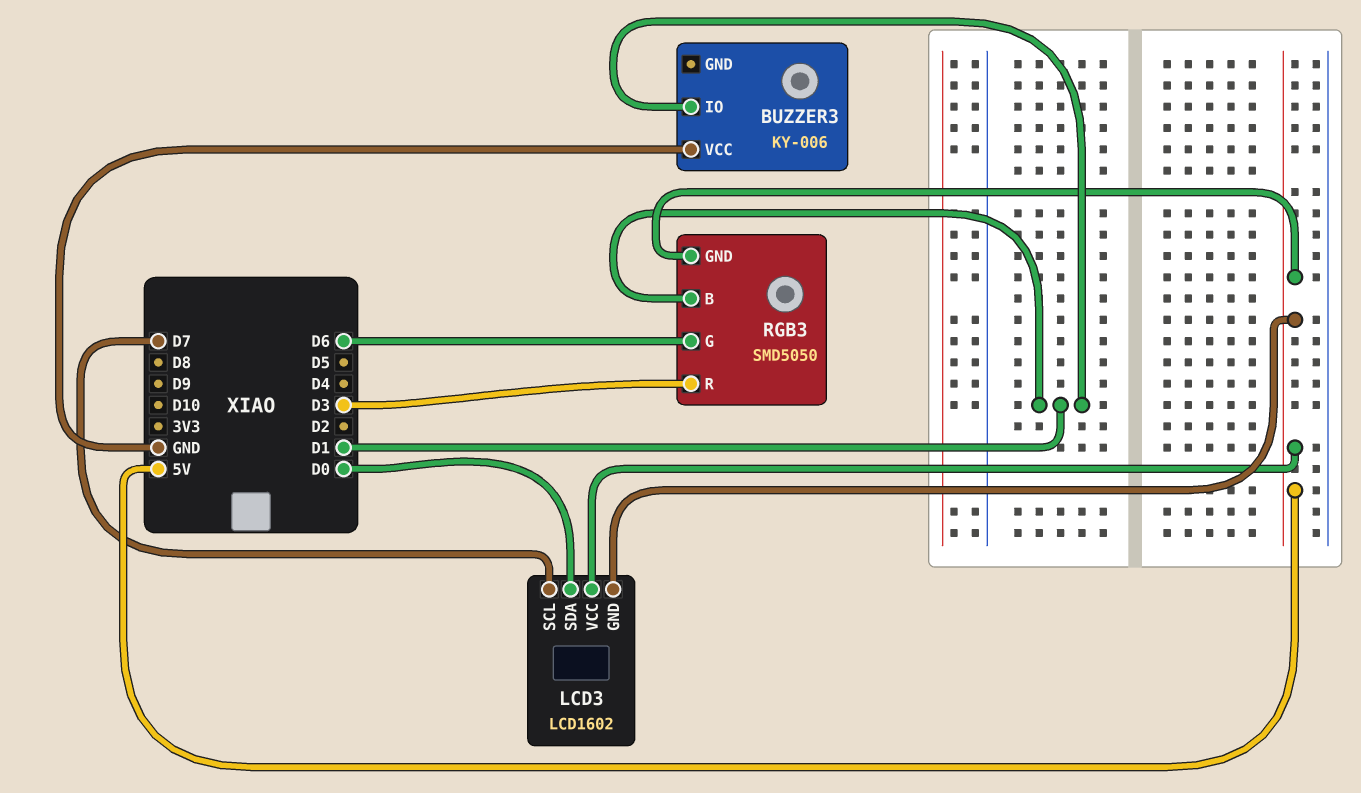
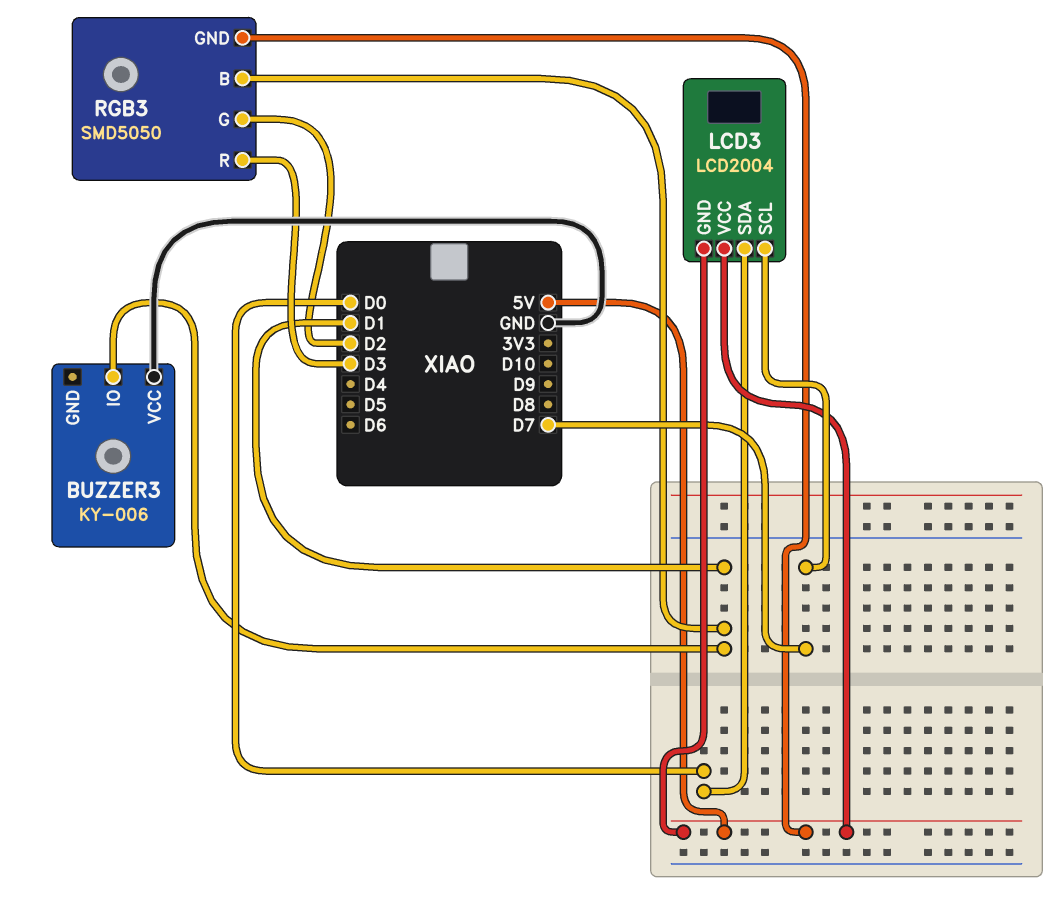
LCD3: LCD1602 -> LCD2004
RGB3 pin G: D6 -> D2

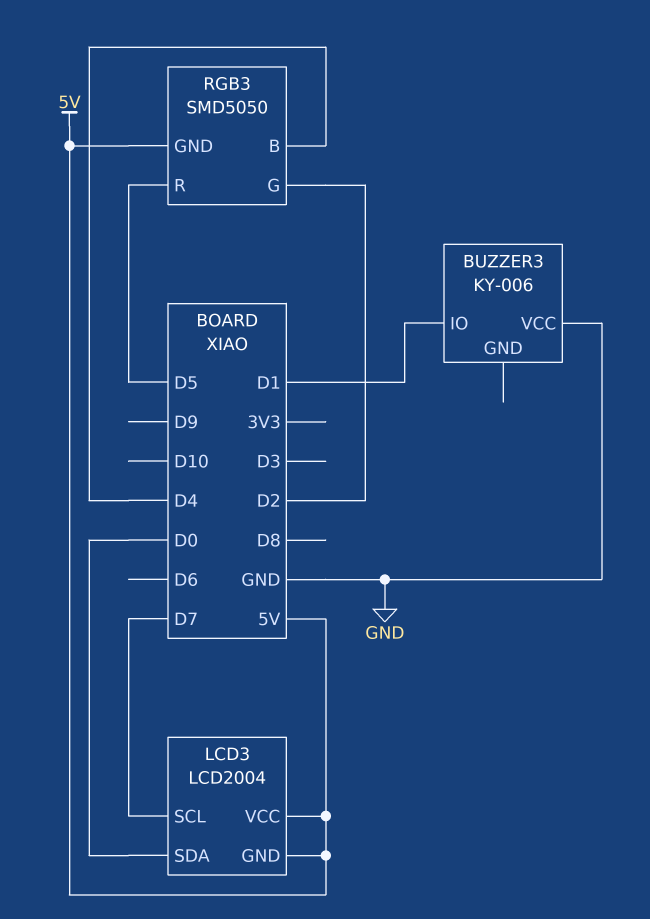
RGB3 pin B: D1 -> D4
RGB3 pin R: D3 -> D5

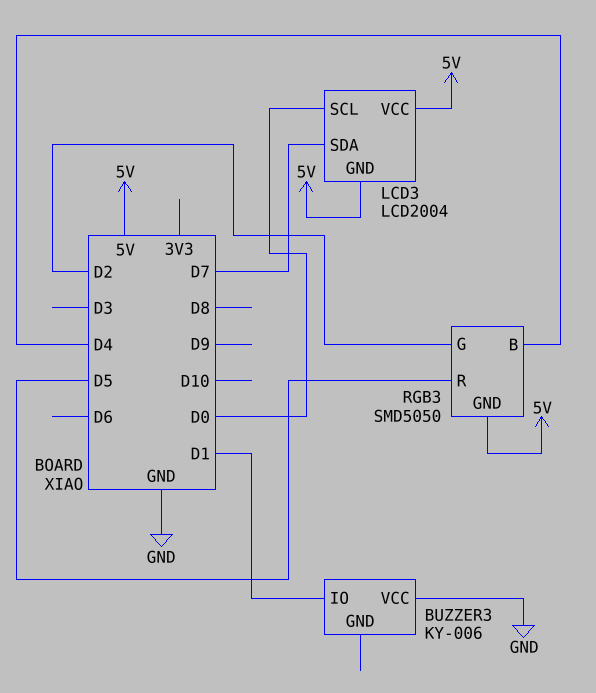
LCD3 pin SCL: D7 -> D0
LCD3 pin SDA: D0 -> D7

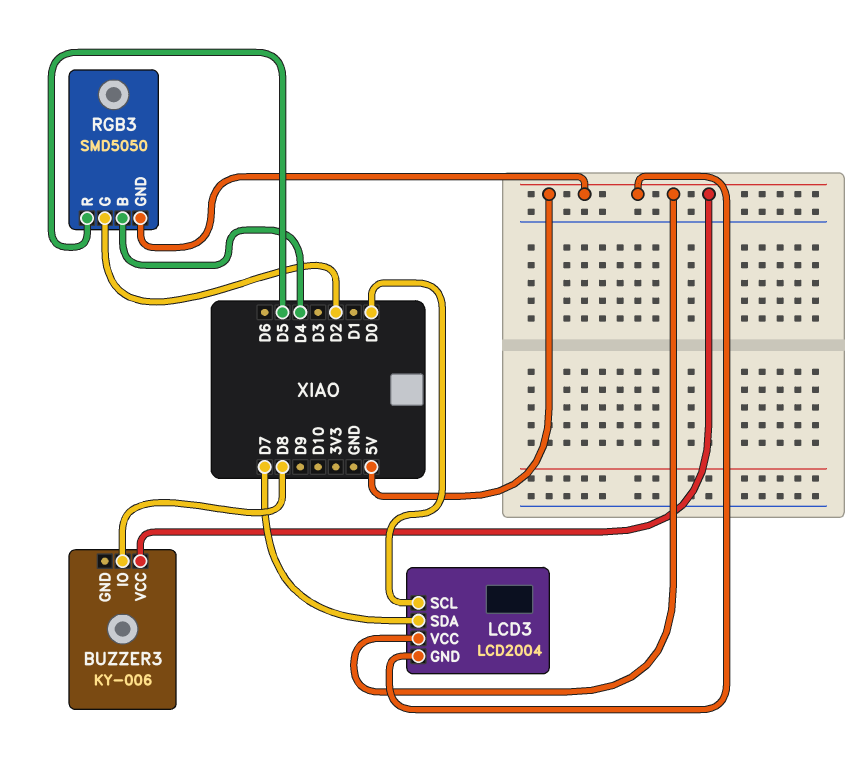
BUZZER3 pin IO: D1 -> D8
BUZZER3 pin VCC: GND -> 5V

